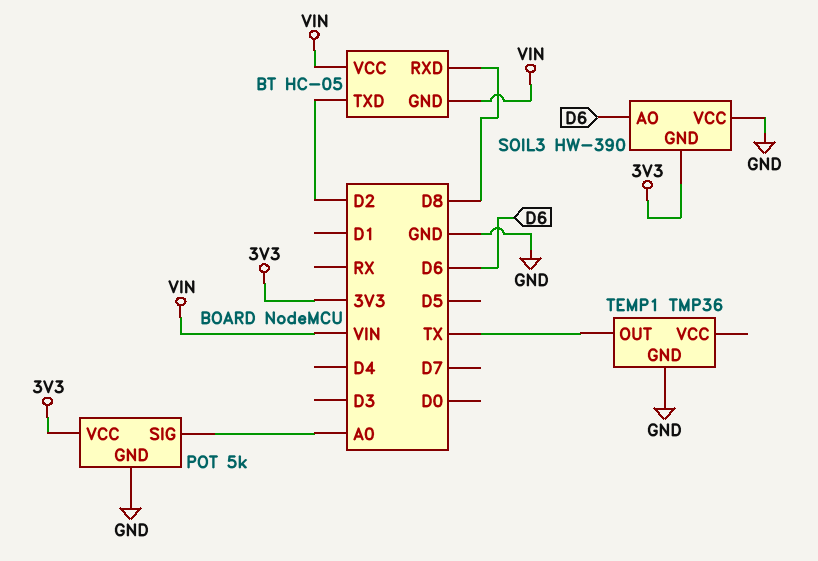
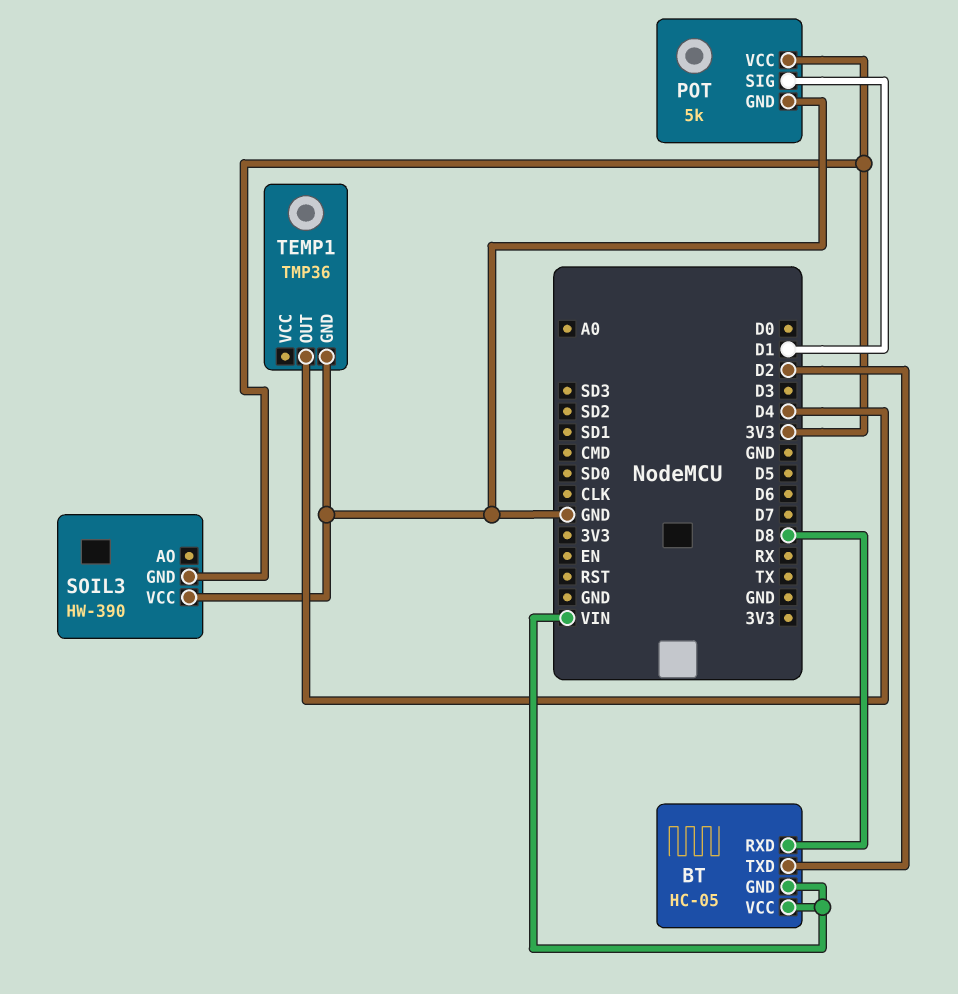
POT pin SIG: A0 -> D1
SOIL3 pin AO: D6 -> none
TEMP1 pin OUT: TX -> D4

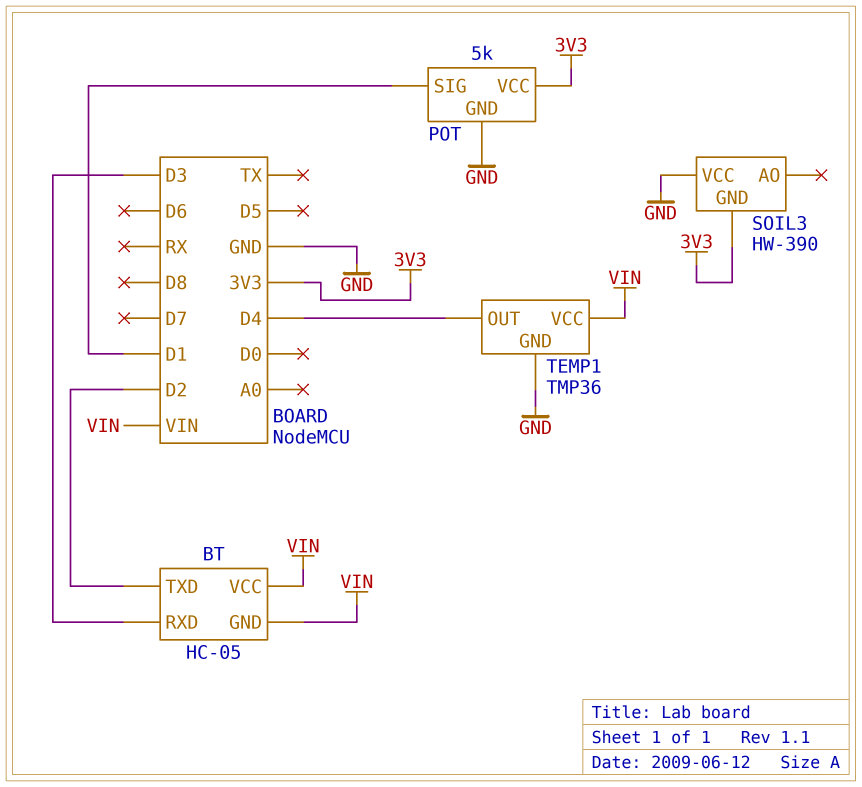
BT pin RXD: D8 -> D3
TEMP1 pin VCC: none -> VIN

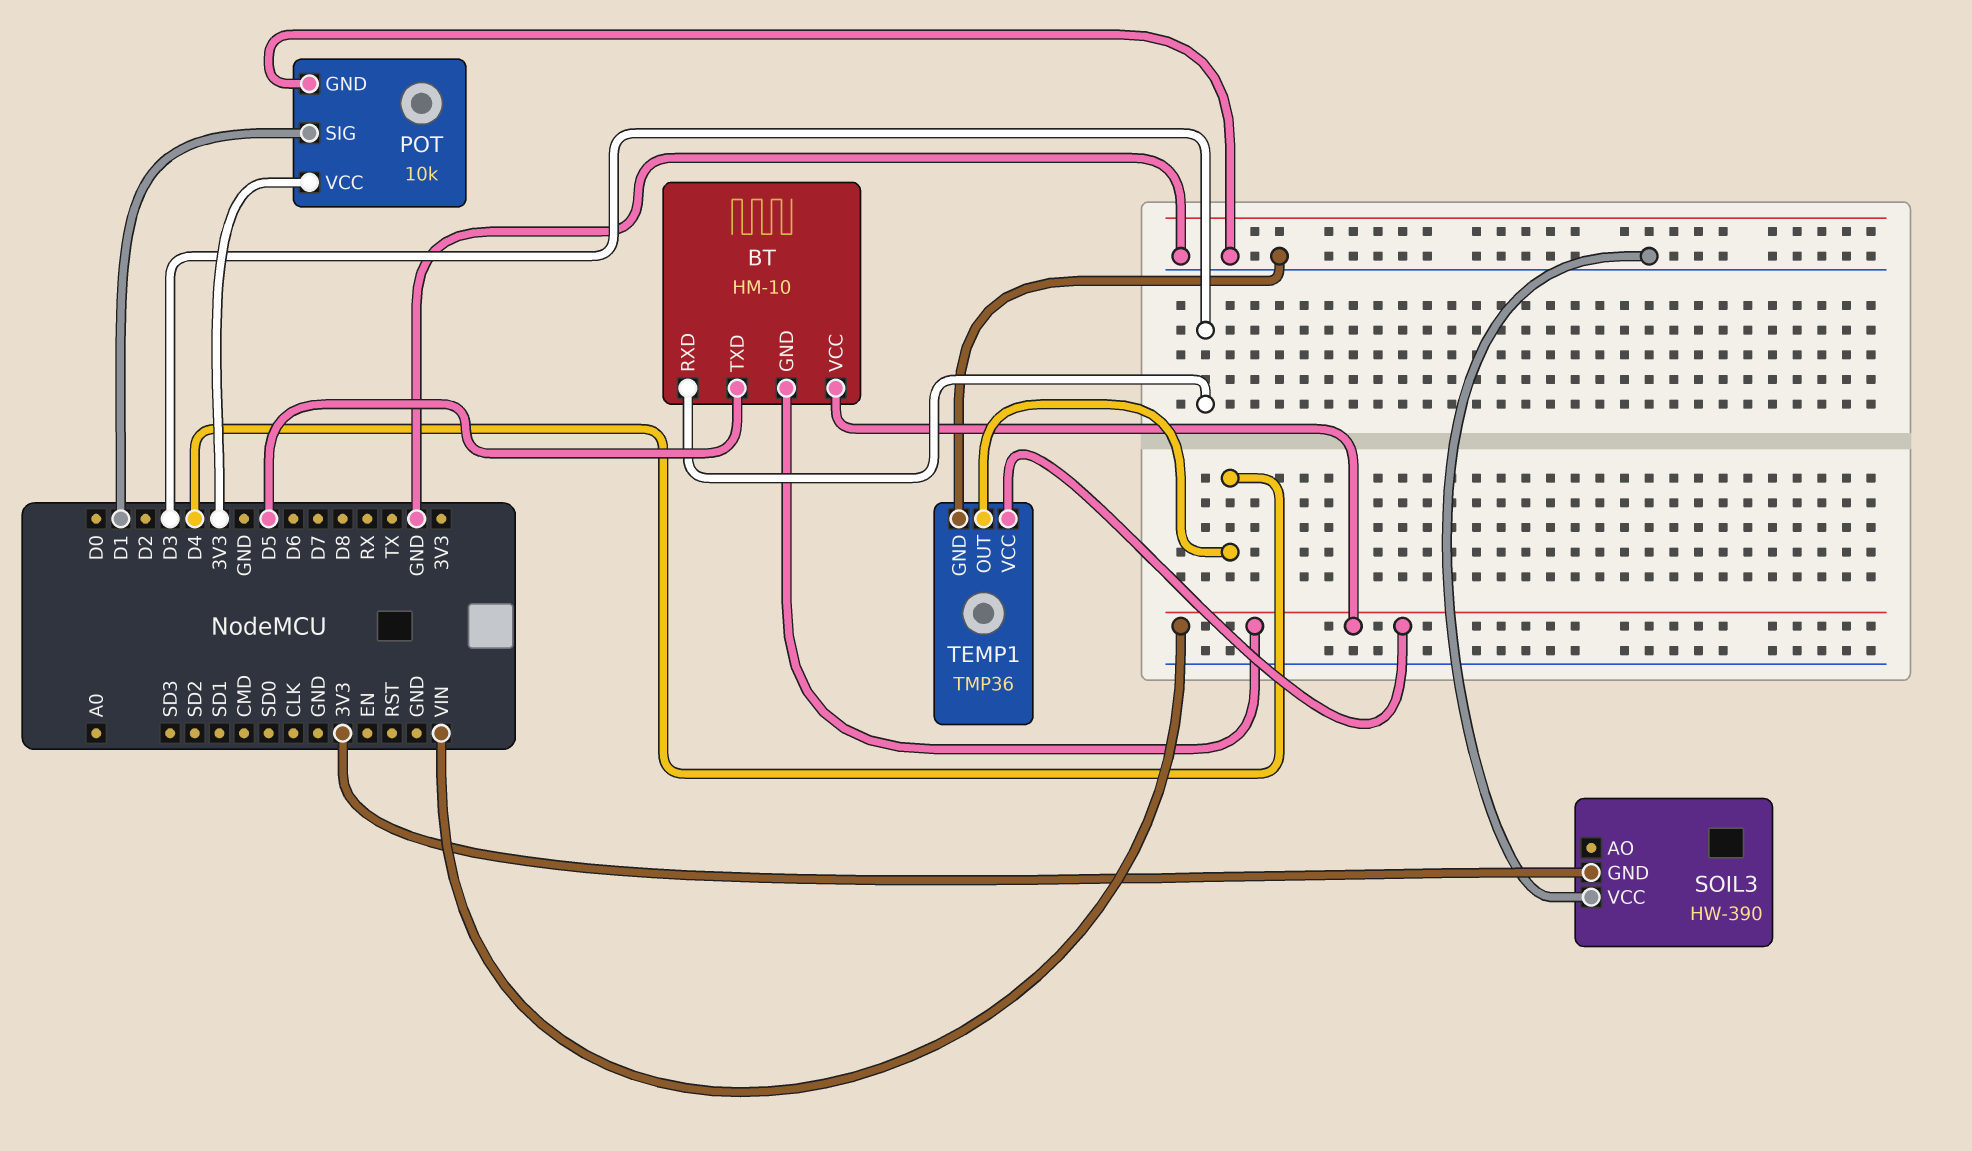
BT: HC-05 -> HM-10
BT pin TXD: D2 -> D5
POT: 5k -> 10k

